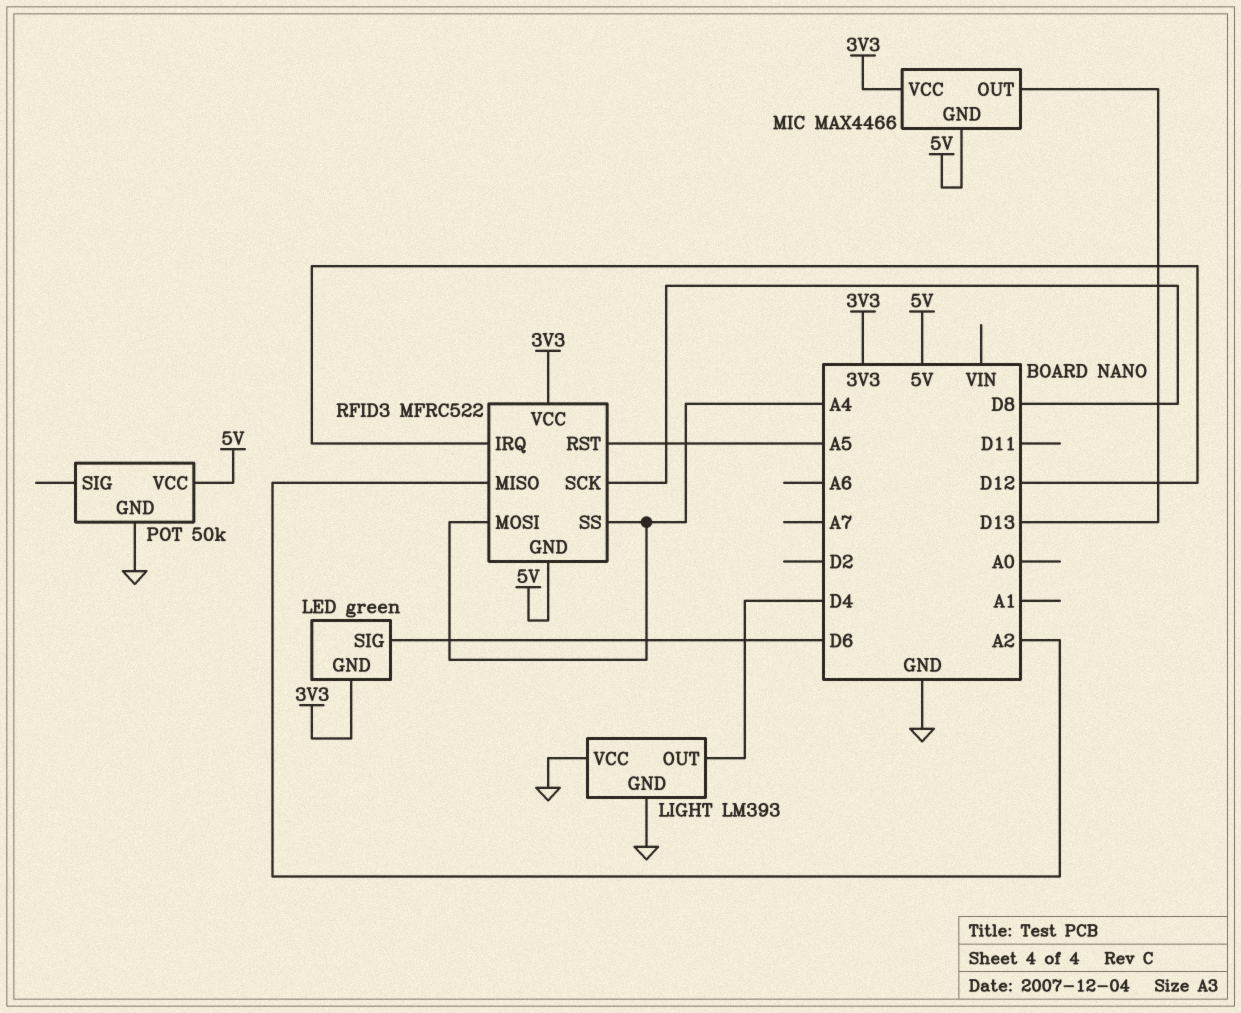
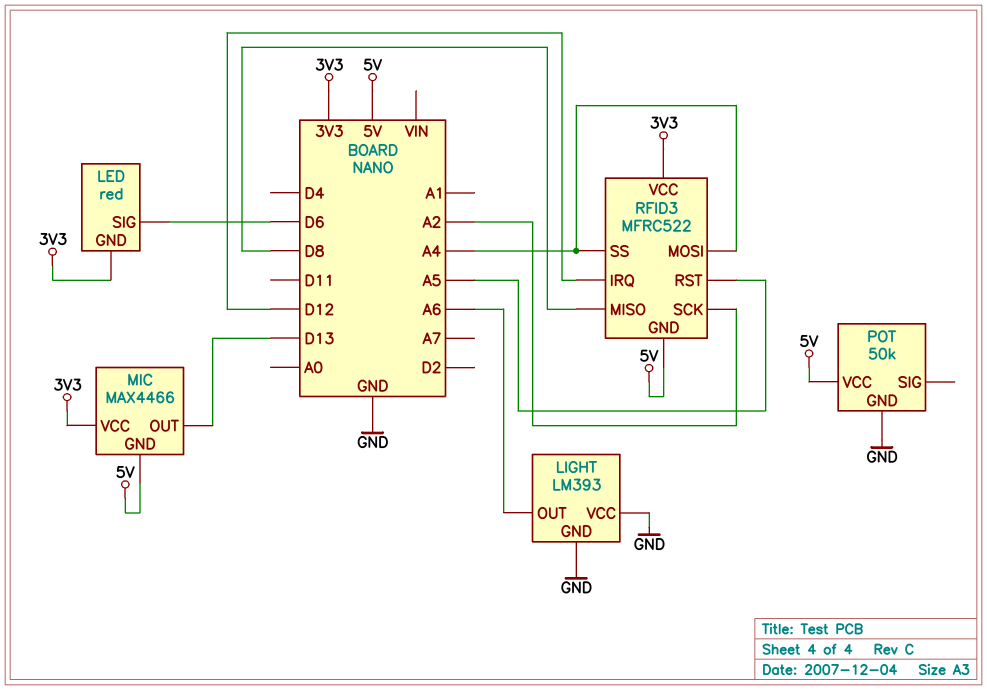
LED: green -> red
LIGHT pin OUT: D4 -> A6
RFID3 pin MISO: A2 -> D8
RFID3 pin SCK: D8 -> A2

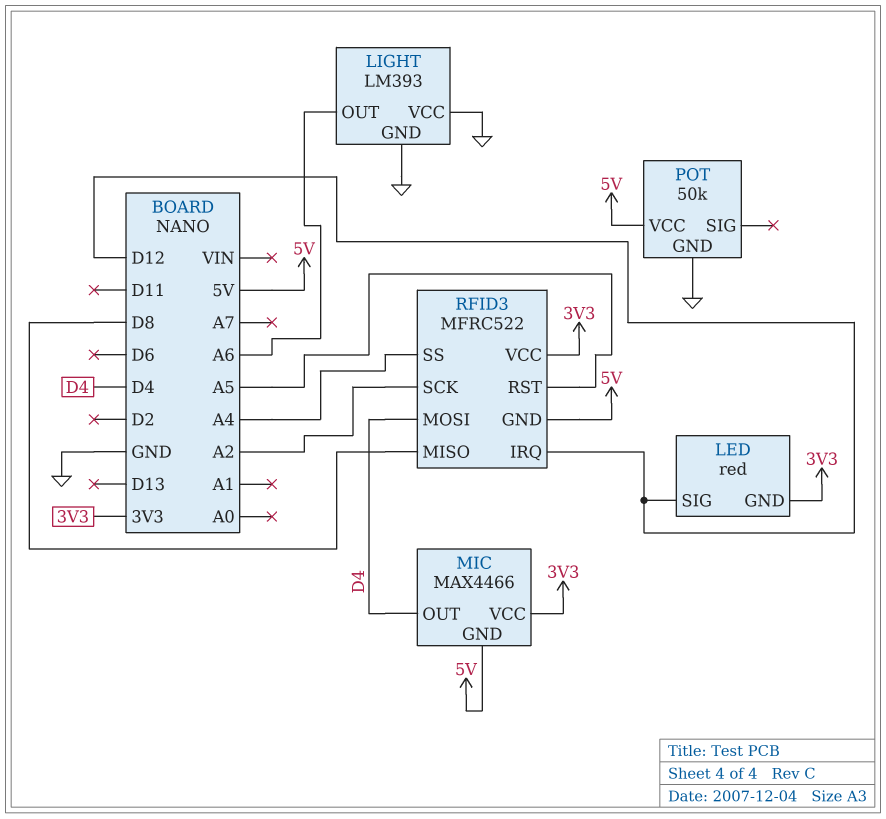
LED pin SIG: D6 -> D12
MIC pin OUT: D13 -> D4
RFID3 pin MOSI: A4 -> D4

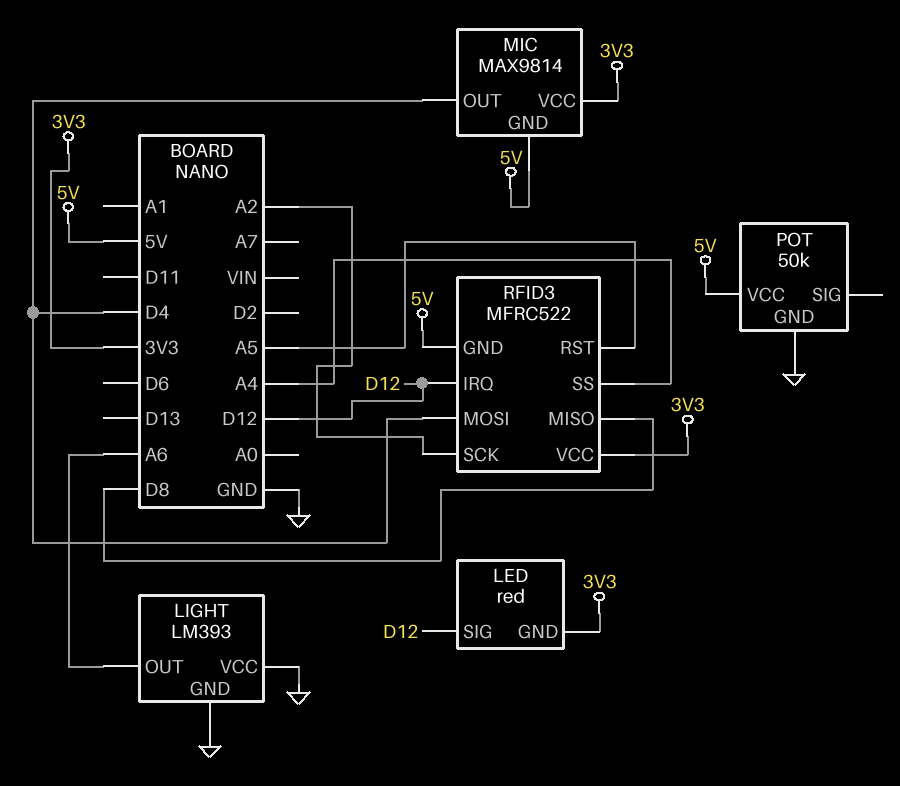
MIC: MAX4466 -> MAX9814

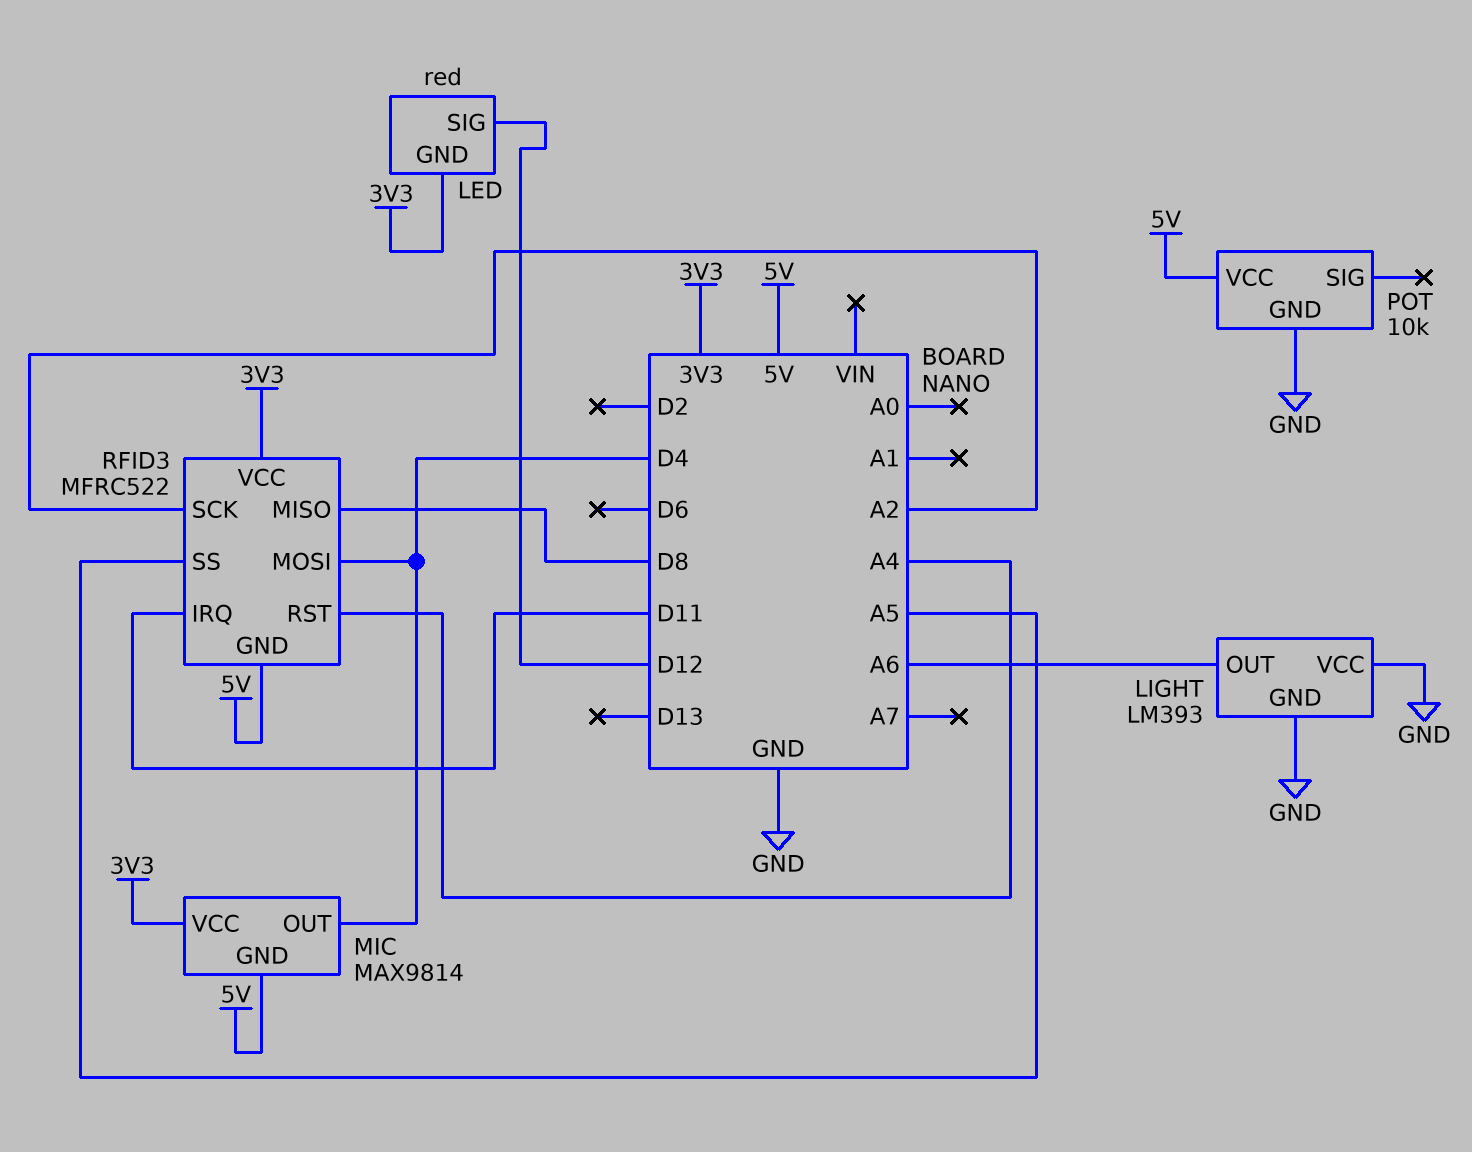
POT: 50k -> 10k
RFID3 pin IRQ: D12 -> D11
RFID3 pin RST: A5 -> A4
RFID3 pin SS: A4 -> A5

